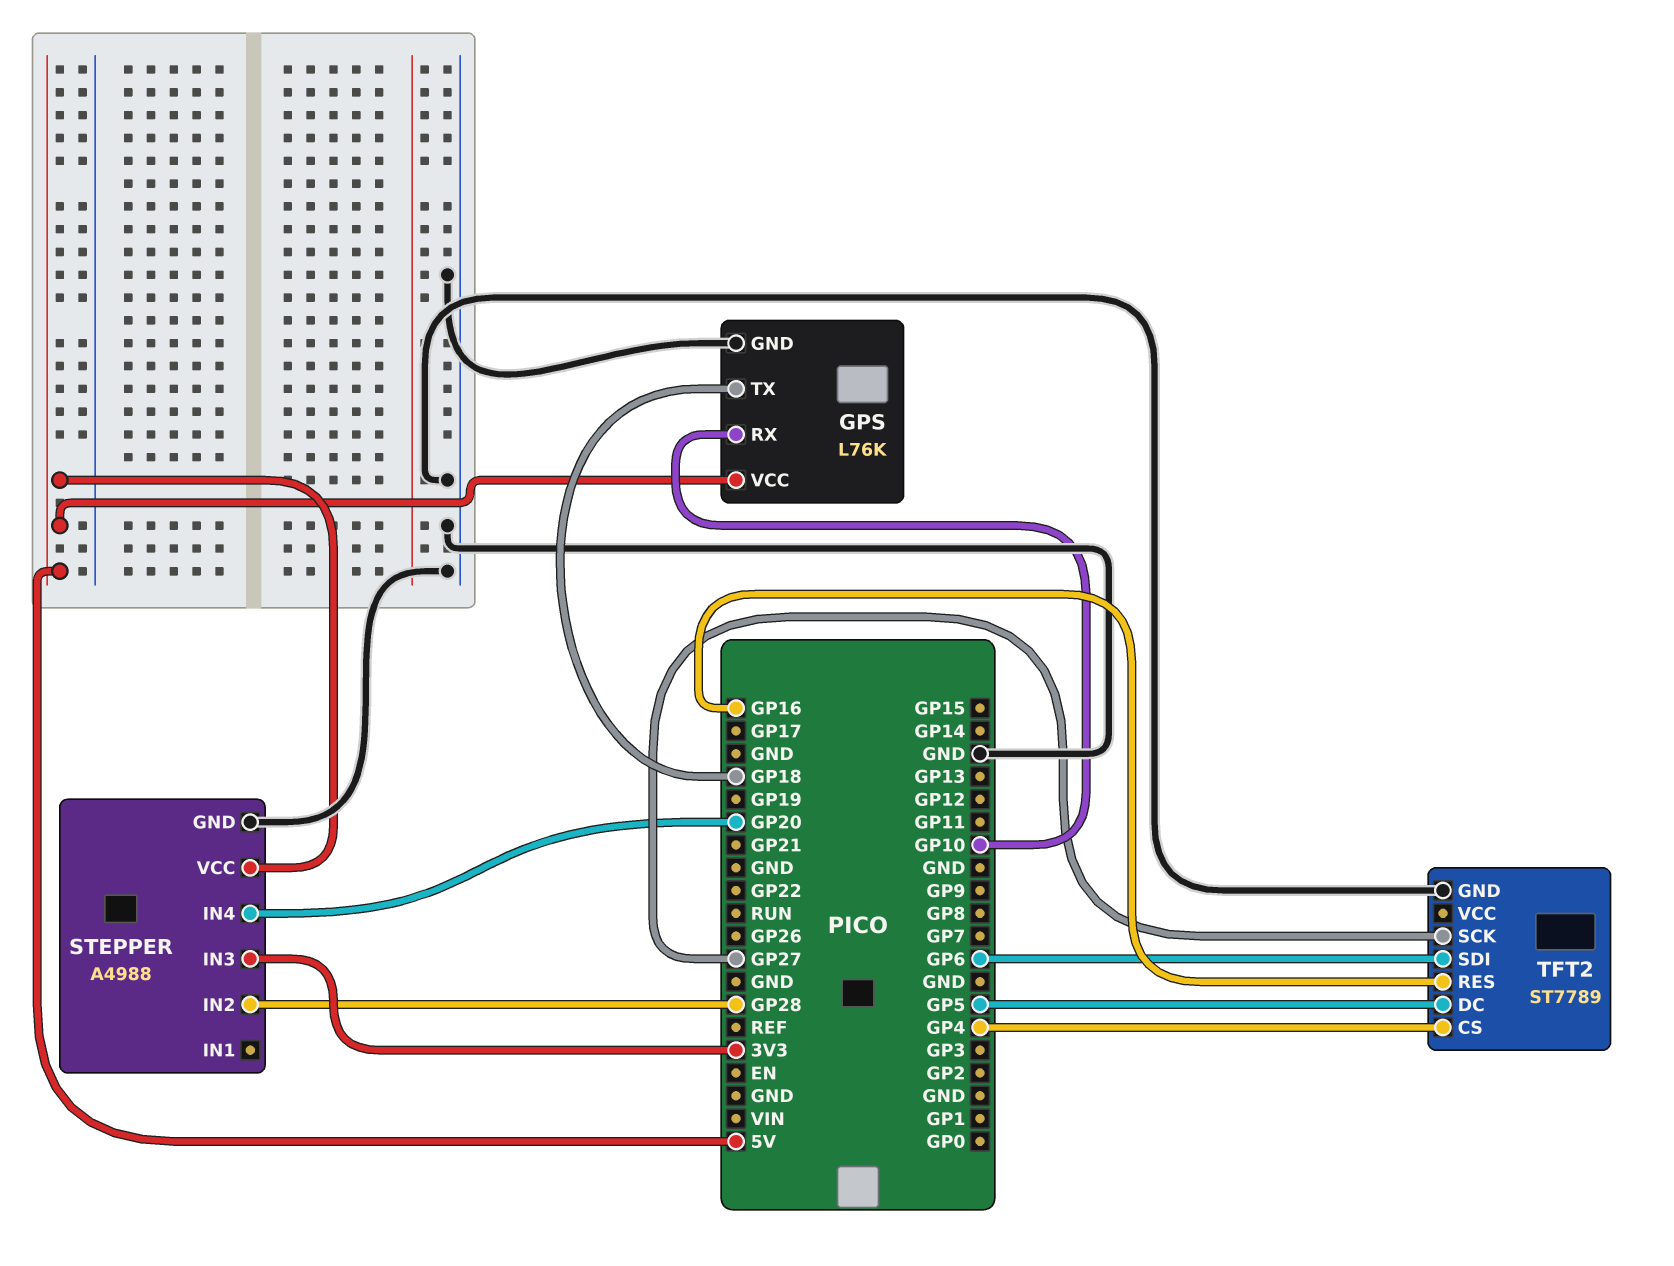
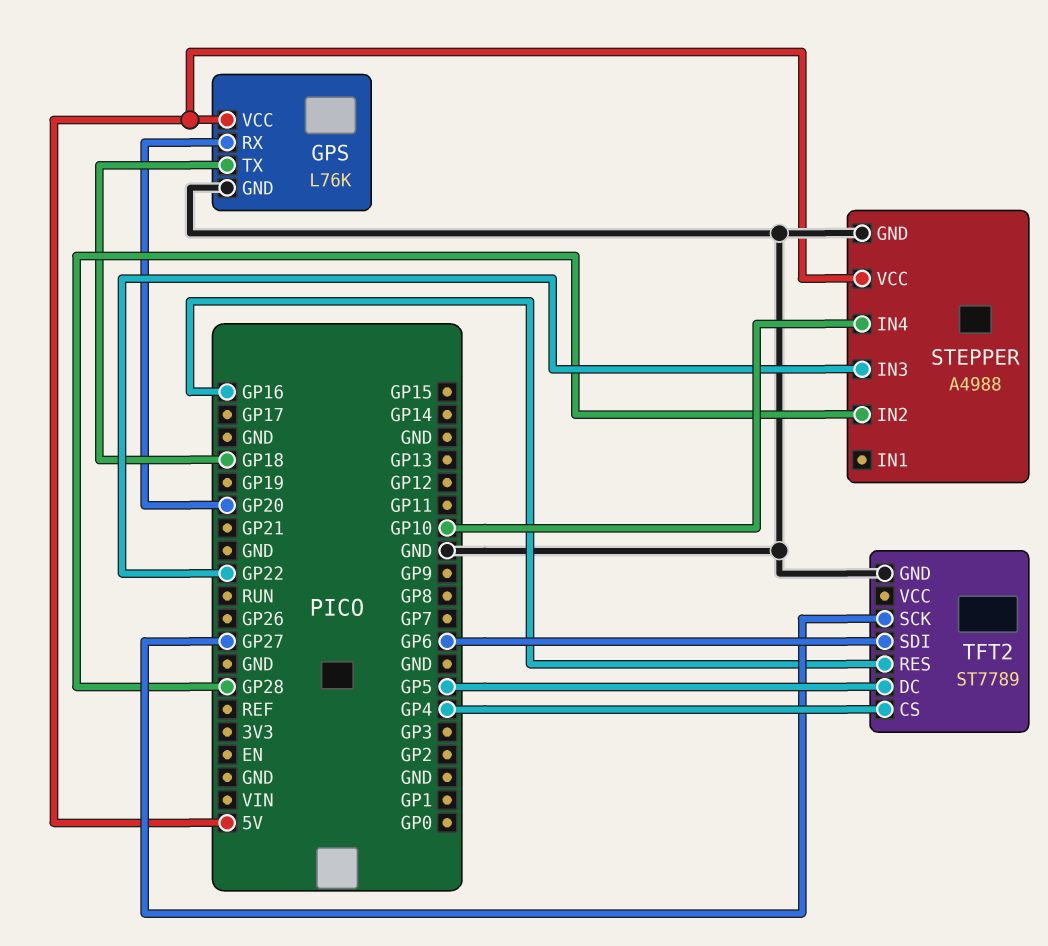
GPS pin RX: GP10 -> GP20
STEPPER pin IN3: 3V3 -> GP22
STEPPER pin IN4: GP20 -> GP10

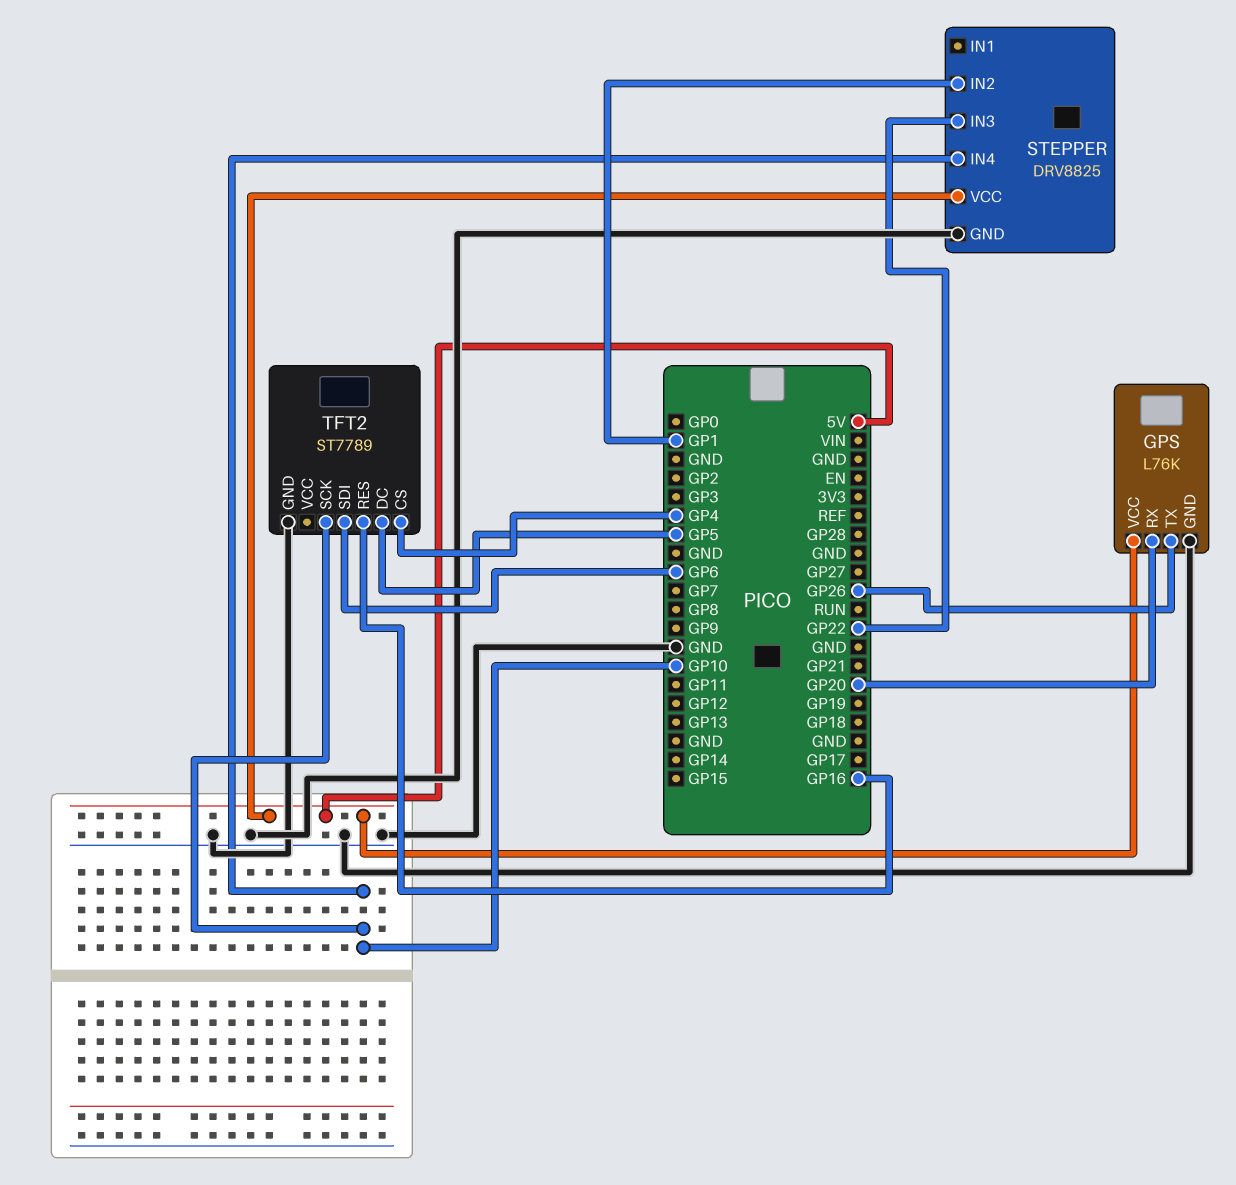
GPS pin TX: GP18 -> GP26
STEPPER: A4988 -> DRV8825
STEPPER pin IN2: GP28 -> GP1
TFT2 pin SCK: GP27 -> GP10

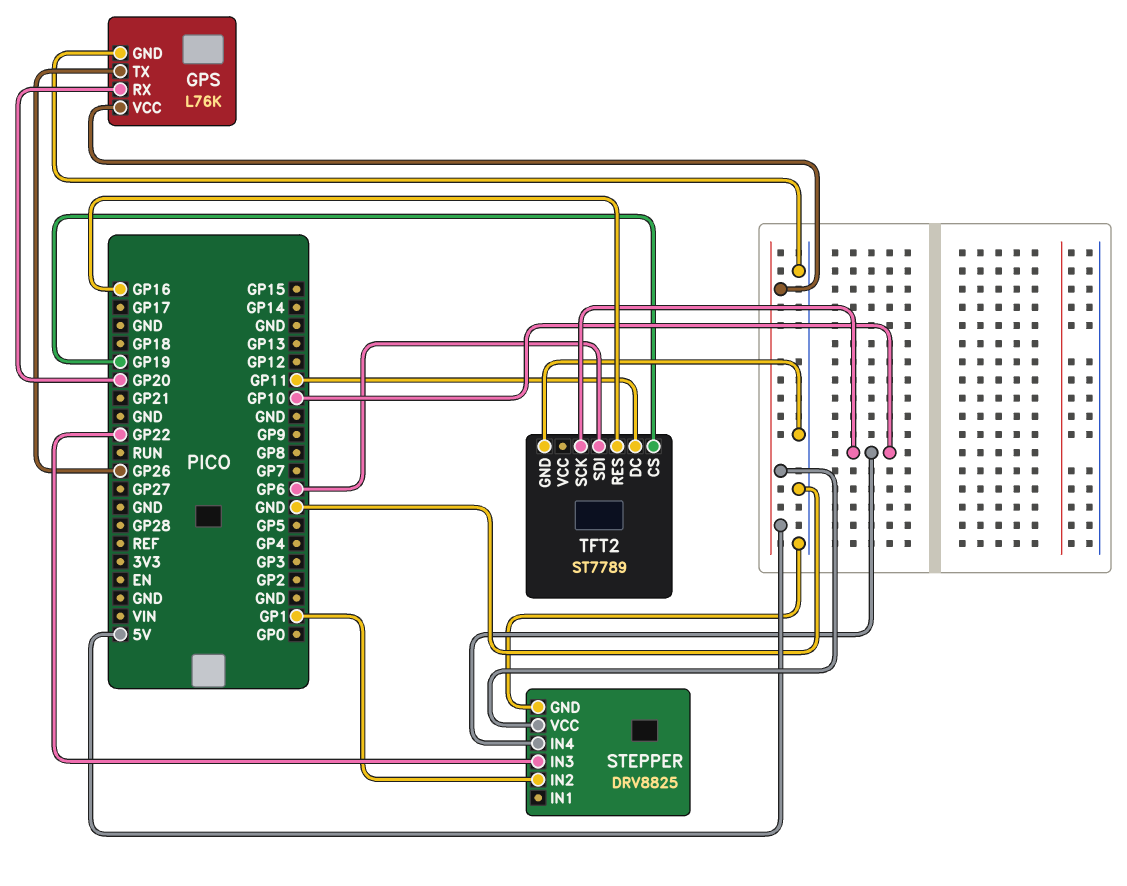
TFT2 pin CS: GP4 -> GP19
TFT2 pin DC: GP5 -> GP11

